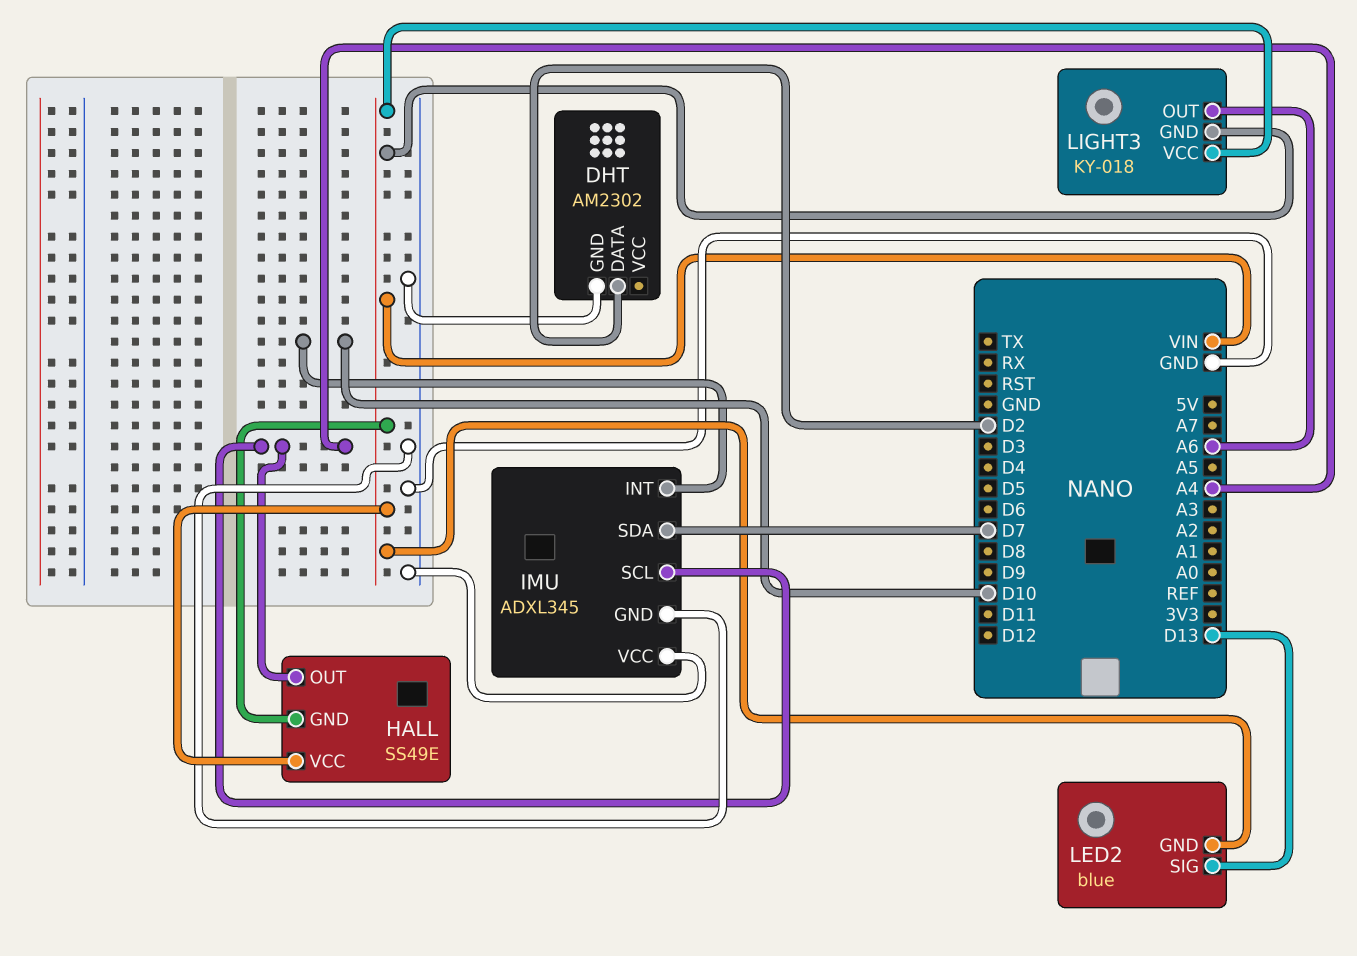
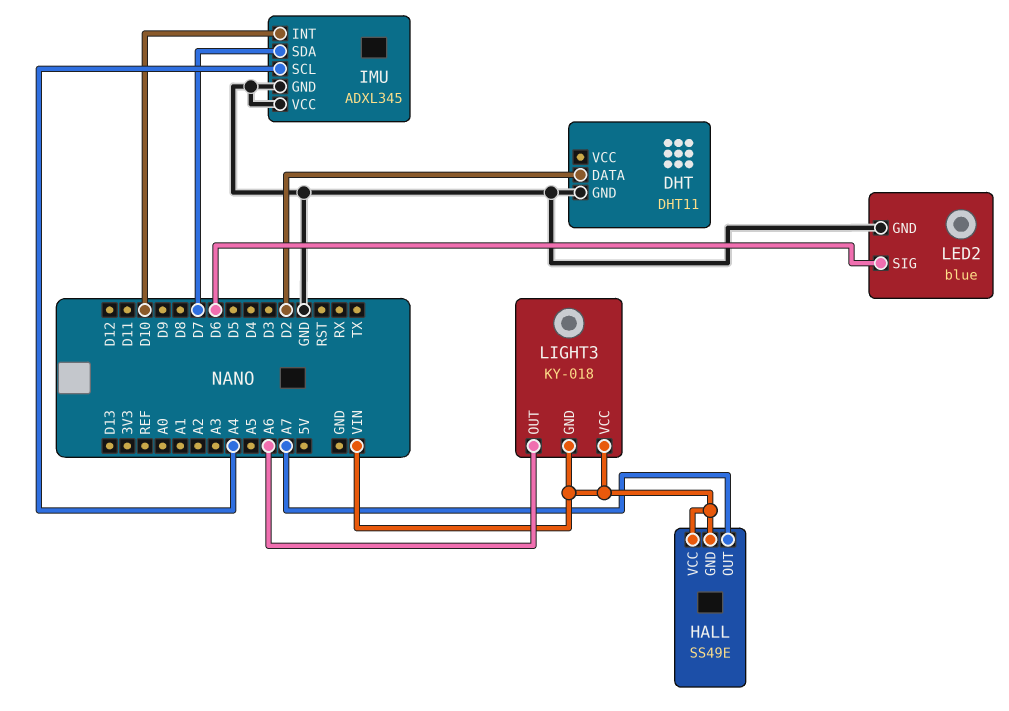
DHT: AM2302 -> DHT11
HALL pin OUT: A4 -> A7
LED2 pin GND: VIN -> GND
LED2 pin SIG: D13 -> D6

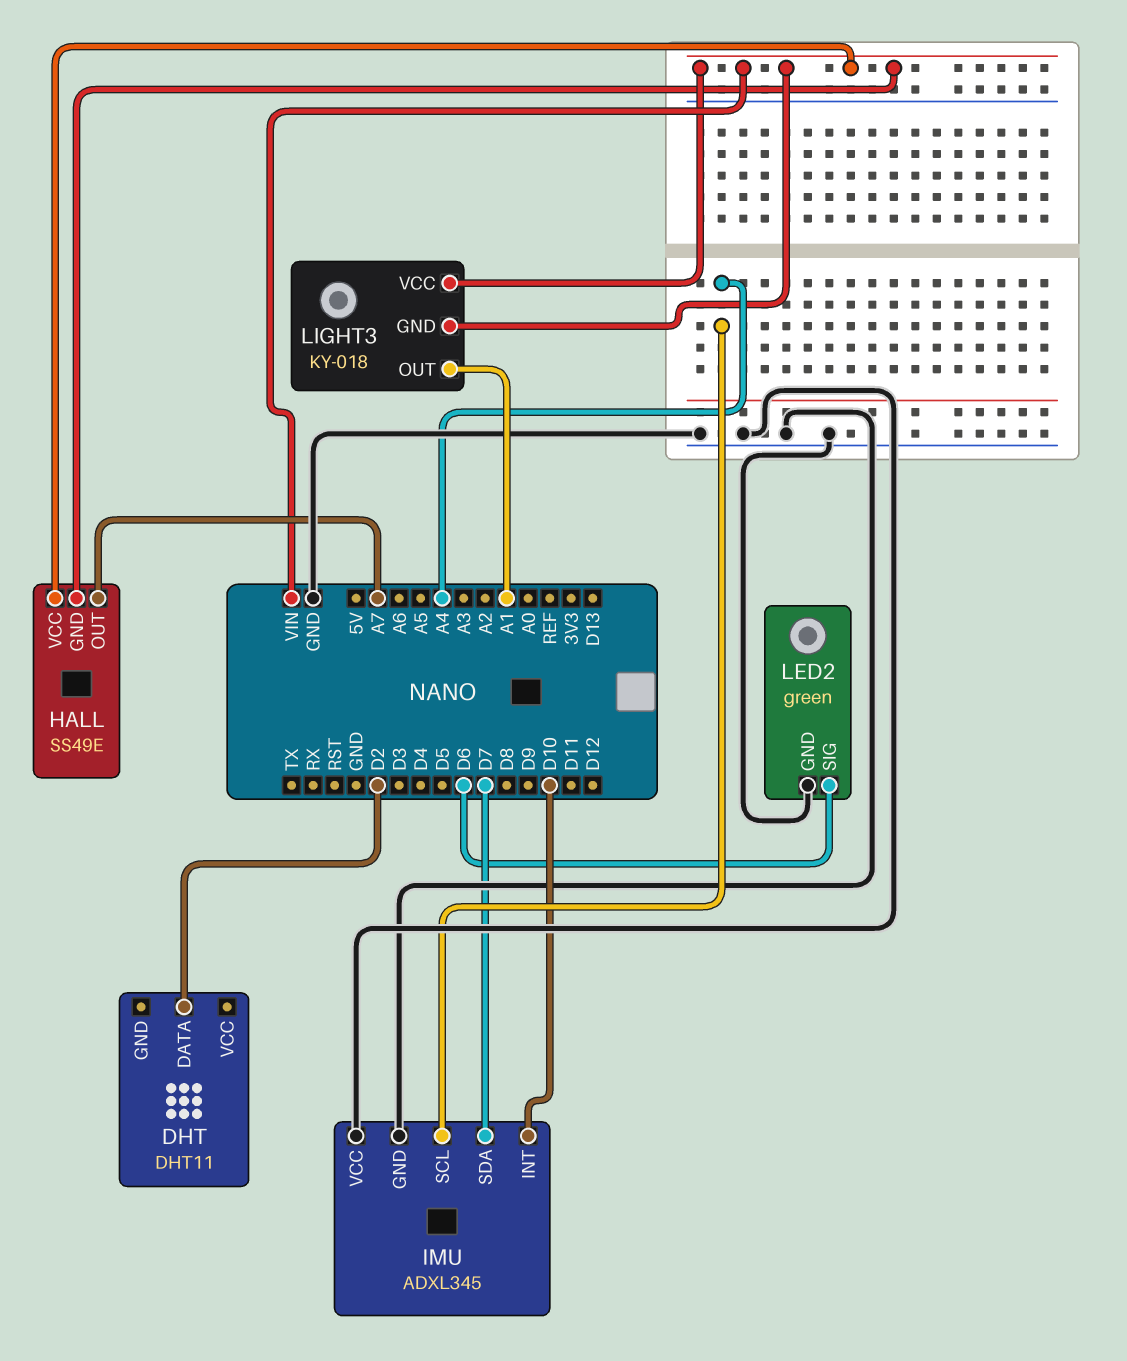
DHT pin GND: GND -> none
LED2: blue -> green
LIGHT3 pin OUT: A6 -> A1

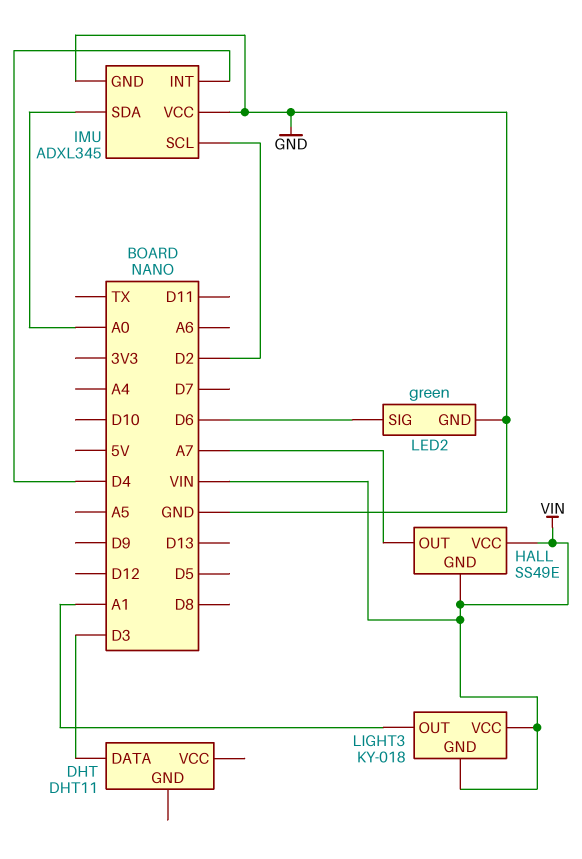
DHT pin DATA: D2 -> D3
IMU pin INT: D10 -> D4
IMU pin SCL: A4 -> D2
IMU pin SDA: D7 -> A0

